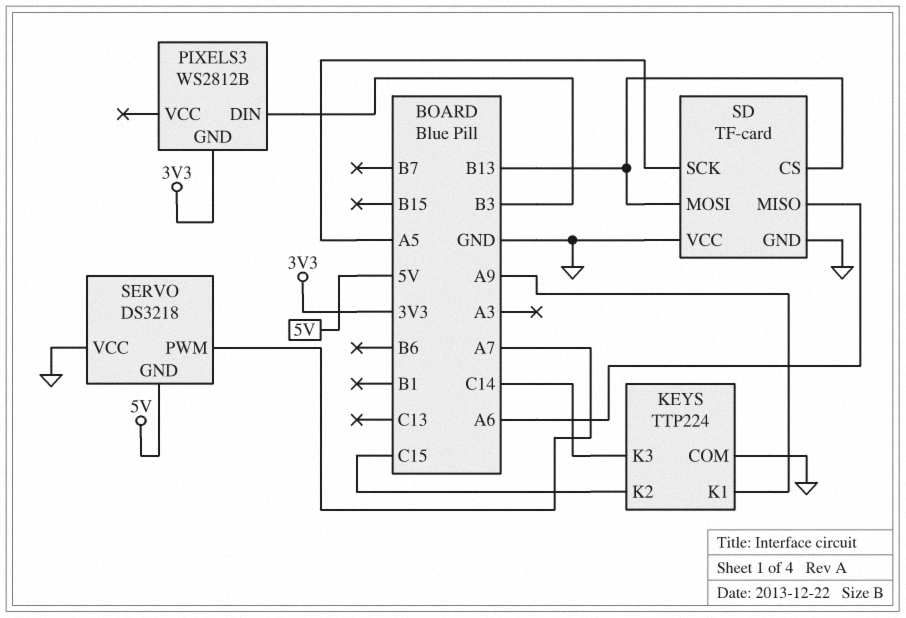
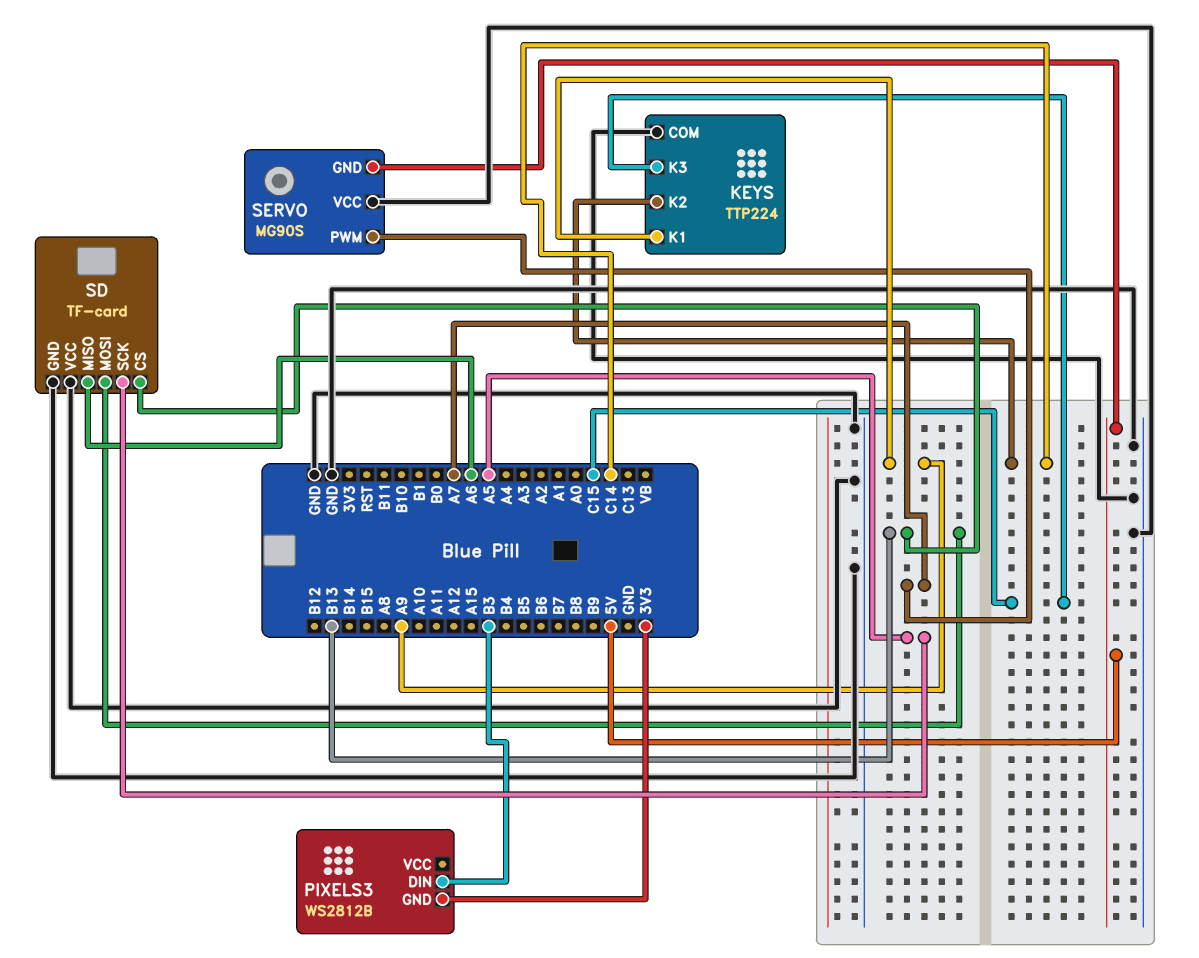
KEYS pin K2: C15 -> C14
KEYS pin K3: C14 -> C15
SERVO: DS3218 -> MG90S

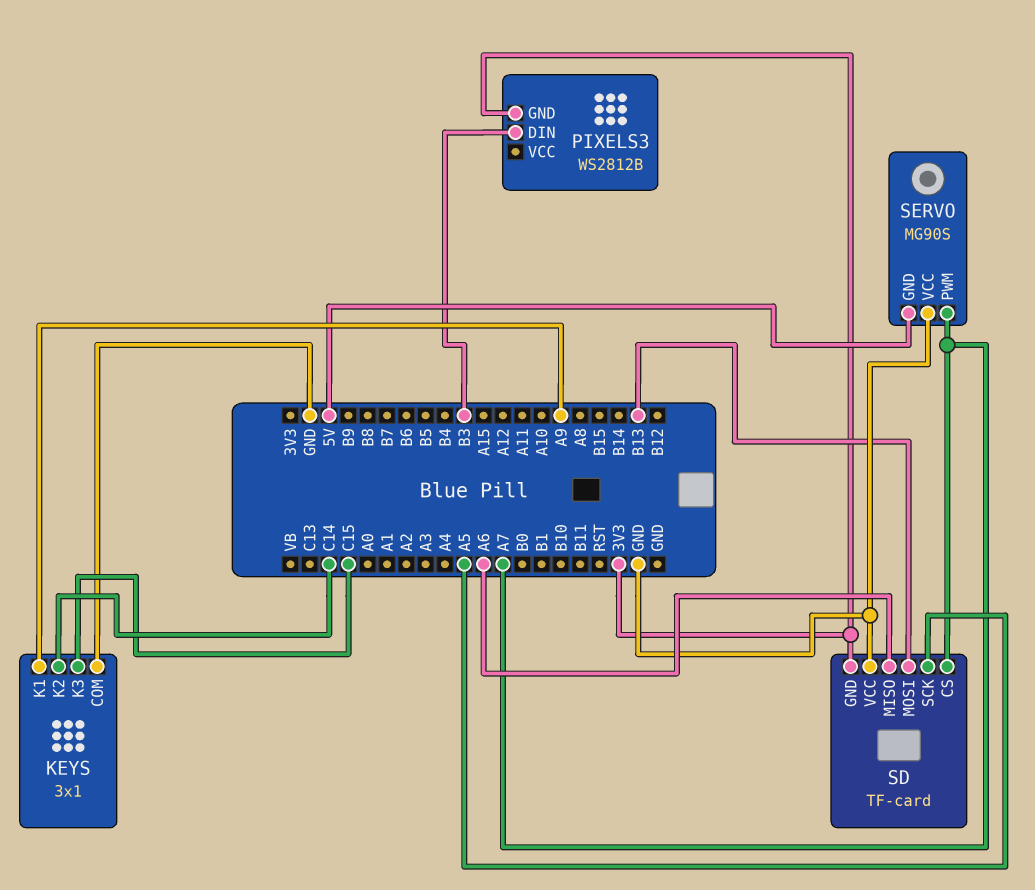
KEYS: TTP224 -> 3x1
SD pin CS: B13 -> A7
SD pin GND: GND -> 3V3

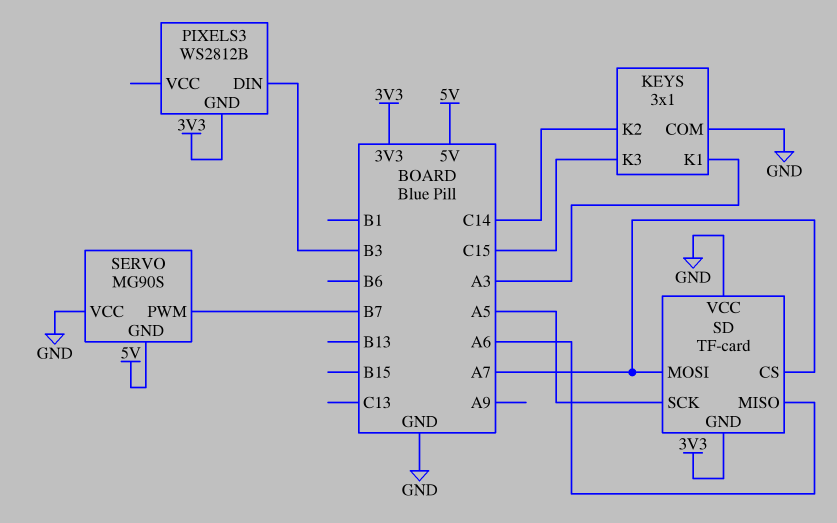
KEYS pin K1: A9 -> A3
SD pin MOSI: B13 -> A7
SERVO pin PWM: A7 -> B7

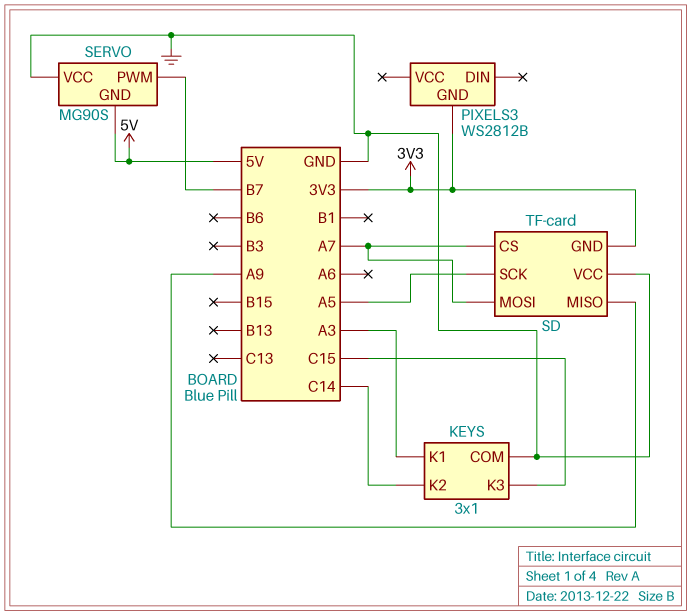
PIXELS3 pin DIN: B3 -> none
SD pin MISO: A6 -> A9

